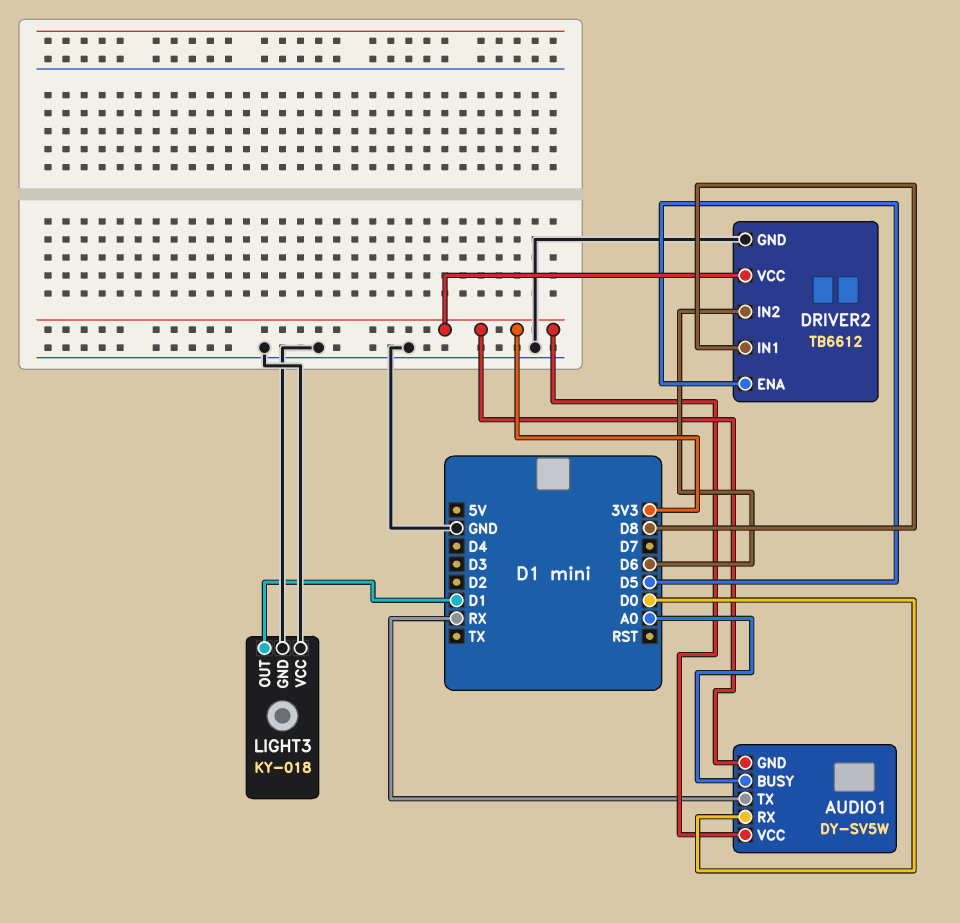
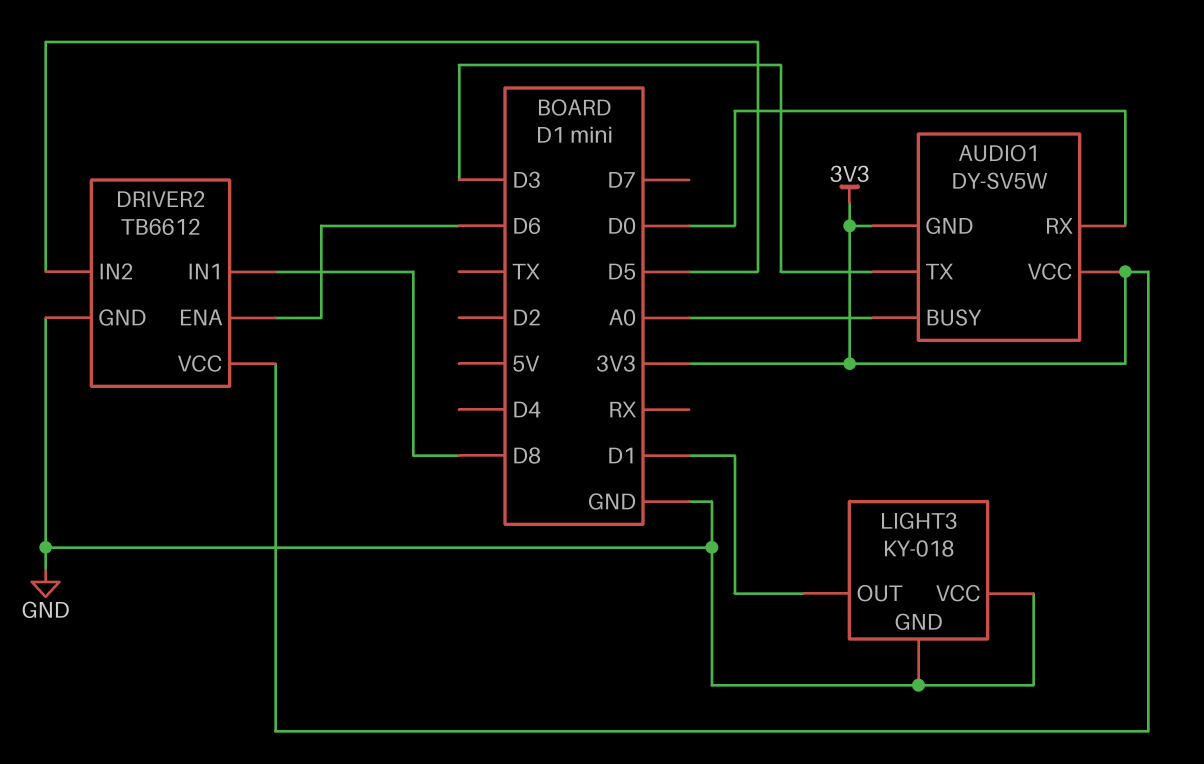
AUDIO1 pin TX: RX -> D3
DRIVER2 pin ENA: D5 -> D6
DRIVER2 pin IN2: D6 -> D5

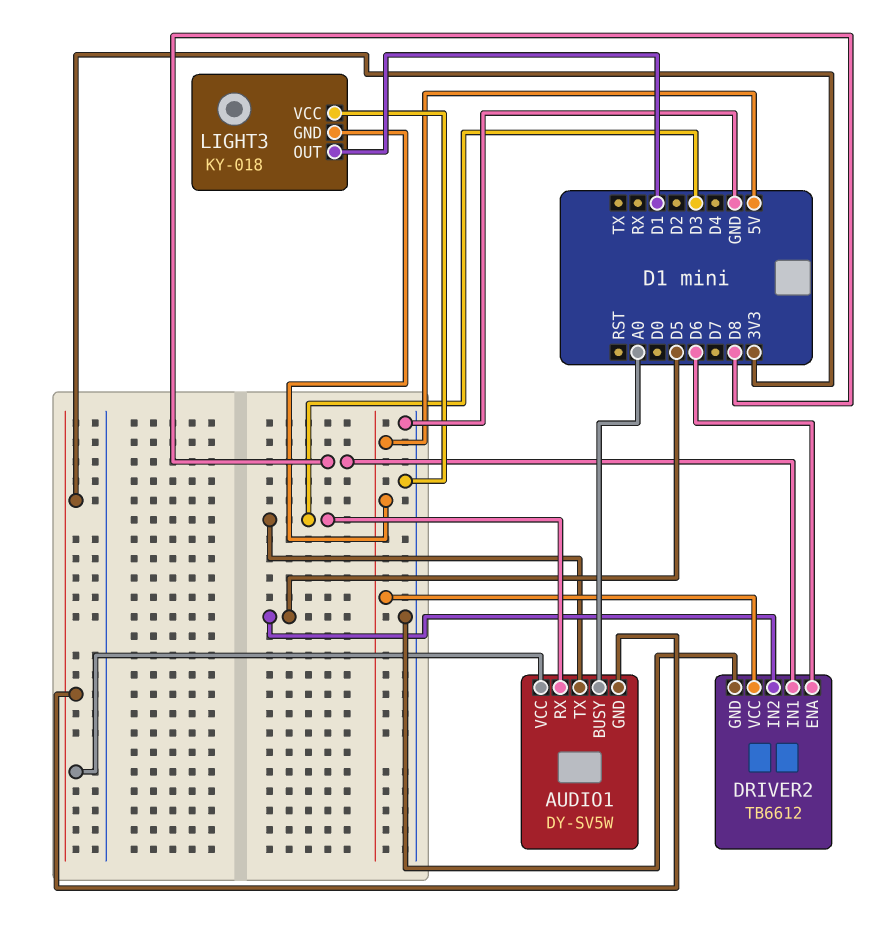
AUDIO1 pin RX: D0 -> D3
DRIVER2 pin VCC: 3V3 -> 5V
LIGHT3 pin GND: GND -> 5V

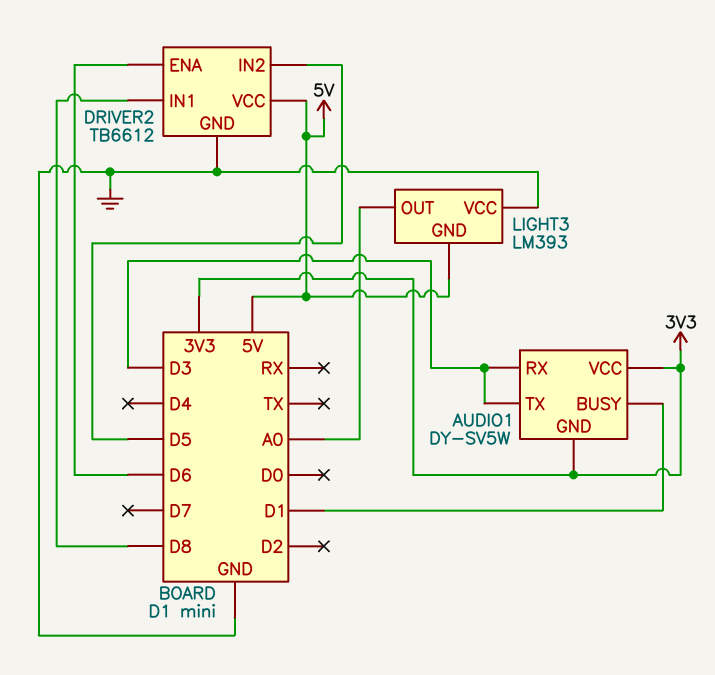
AUDIO1 pin BUSY: A0 -> D1
LIGHT3: KY-018 -> LM393
LIGHT3 pin OUT: D1 -> A0

